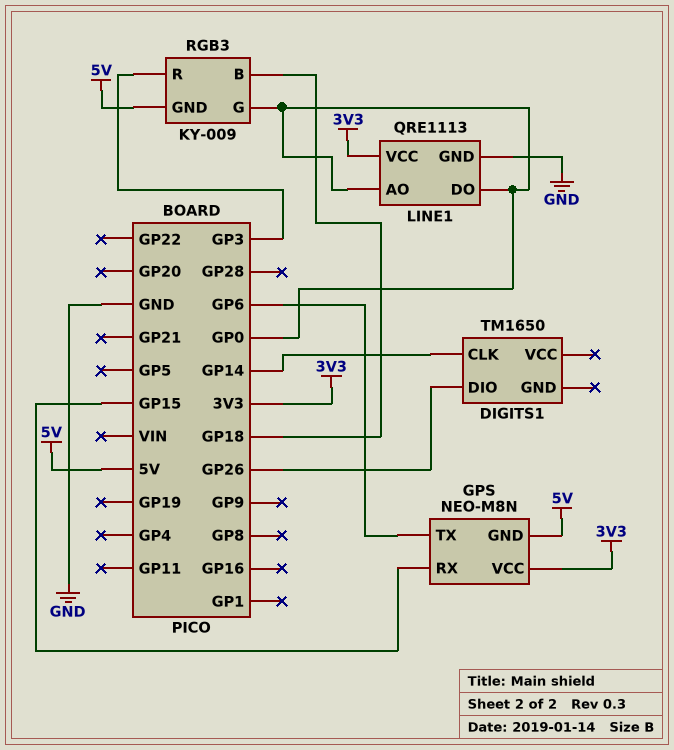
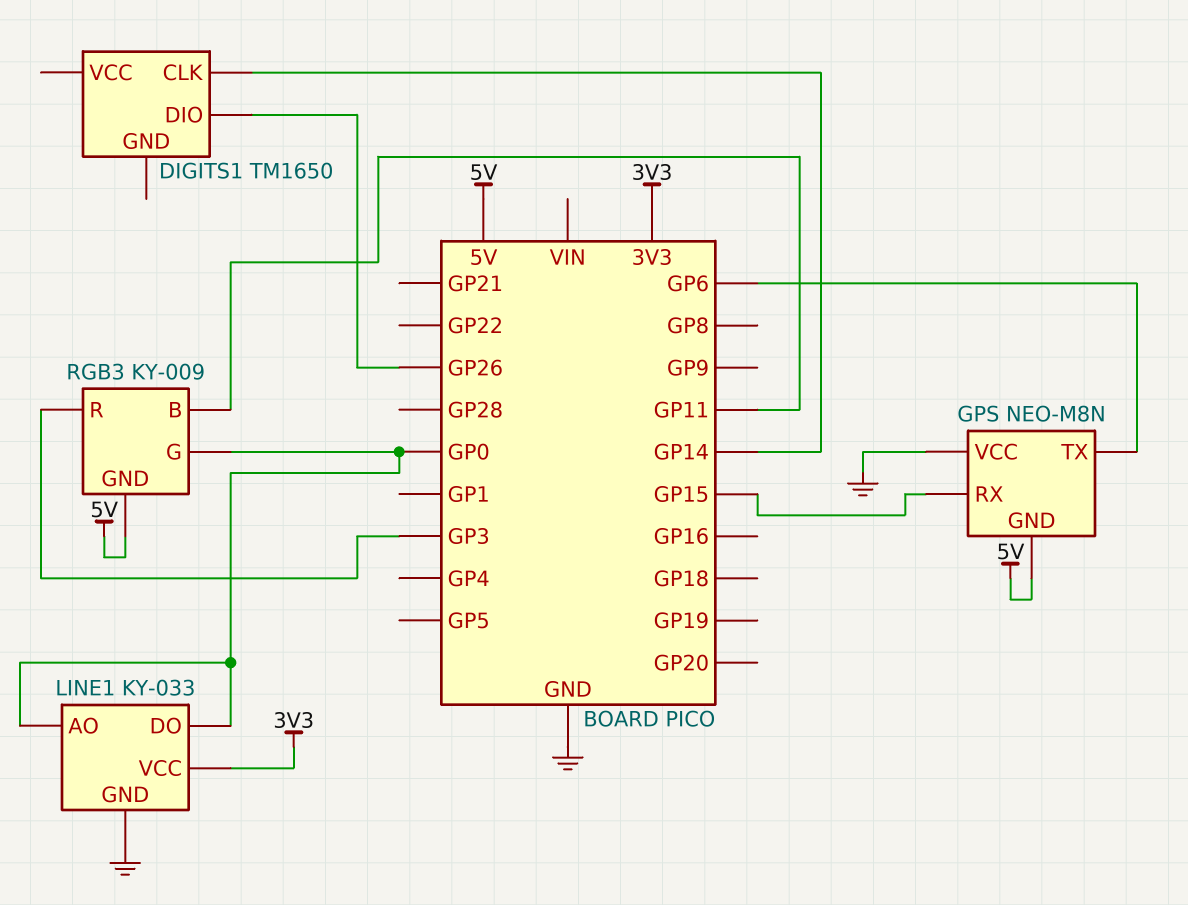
GPS pin VCC: 3V3 -> GND
LINE1: QRE1113 -> KY-033
RGB3 pin B: GP18 -> GP11

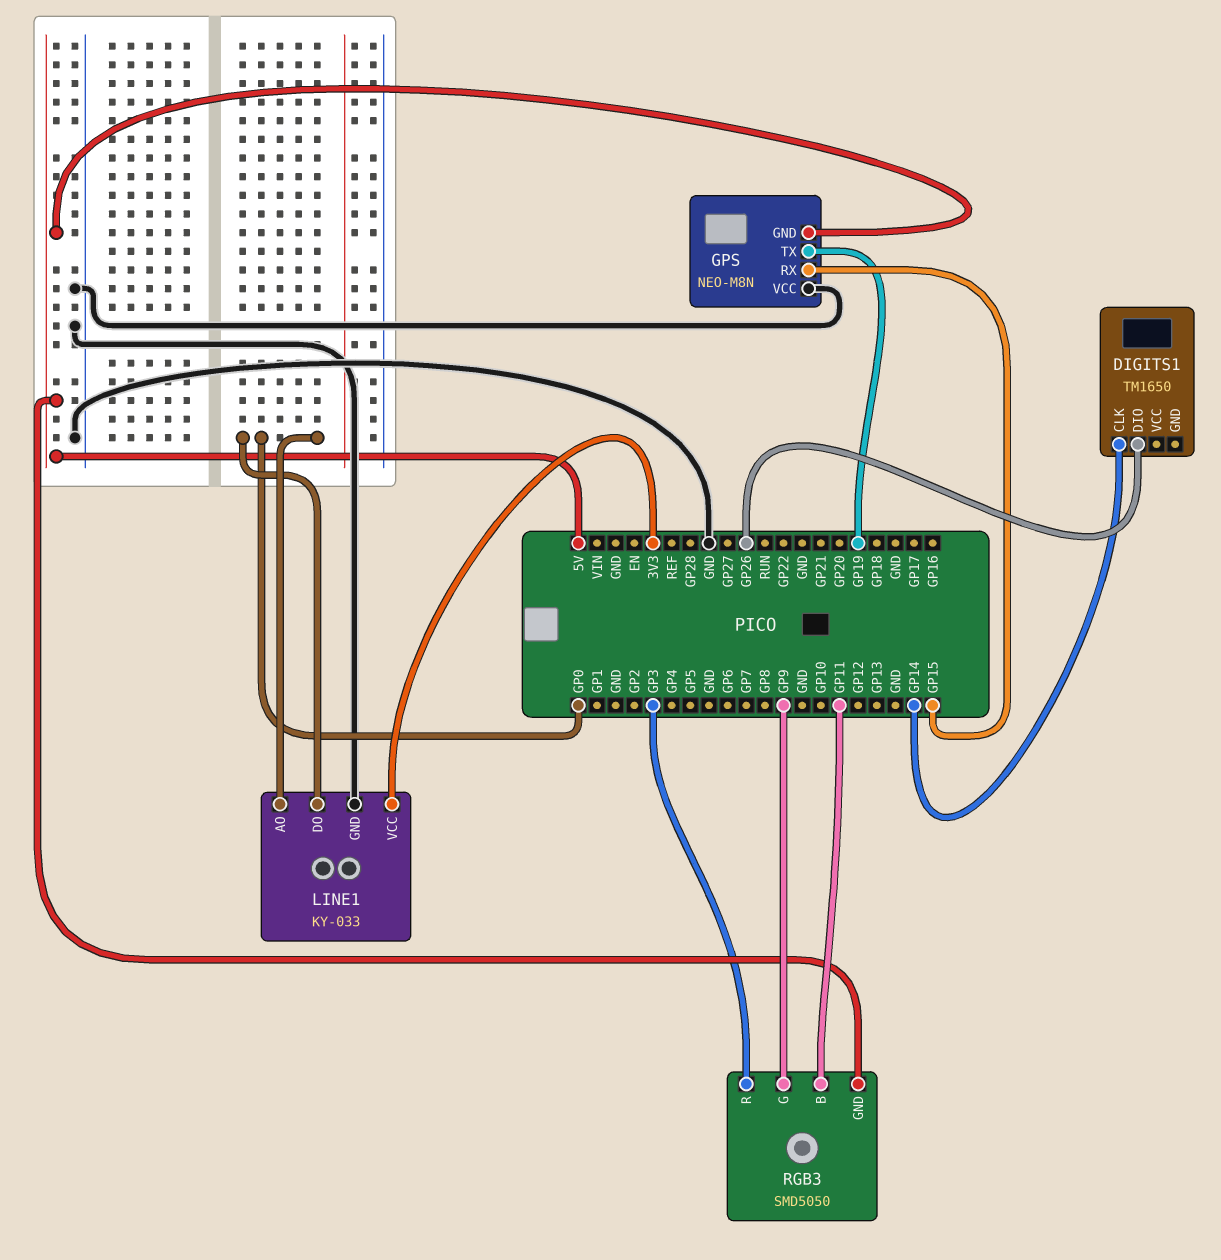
GPS pin TX: GP6 -> GP19
RGB3: KY-009 -> SMD5050
RGB3 pin G: GP0 -> GP9

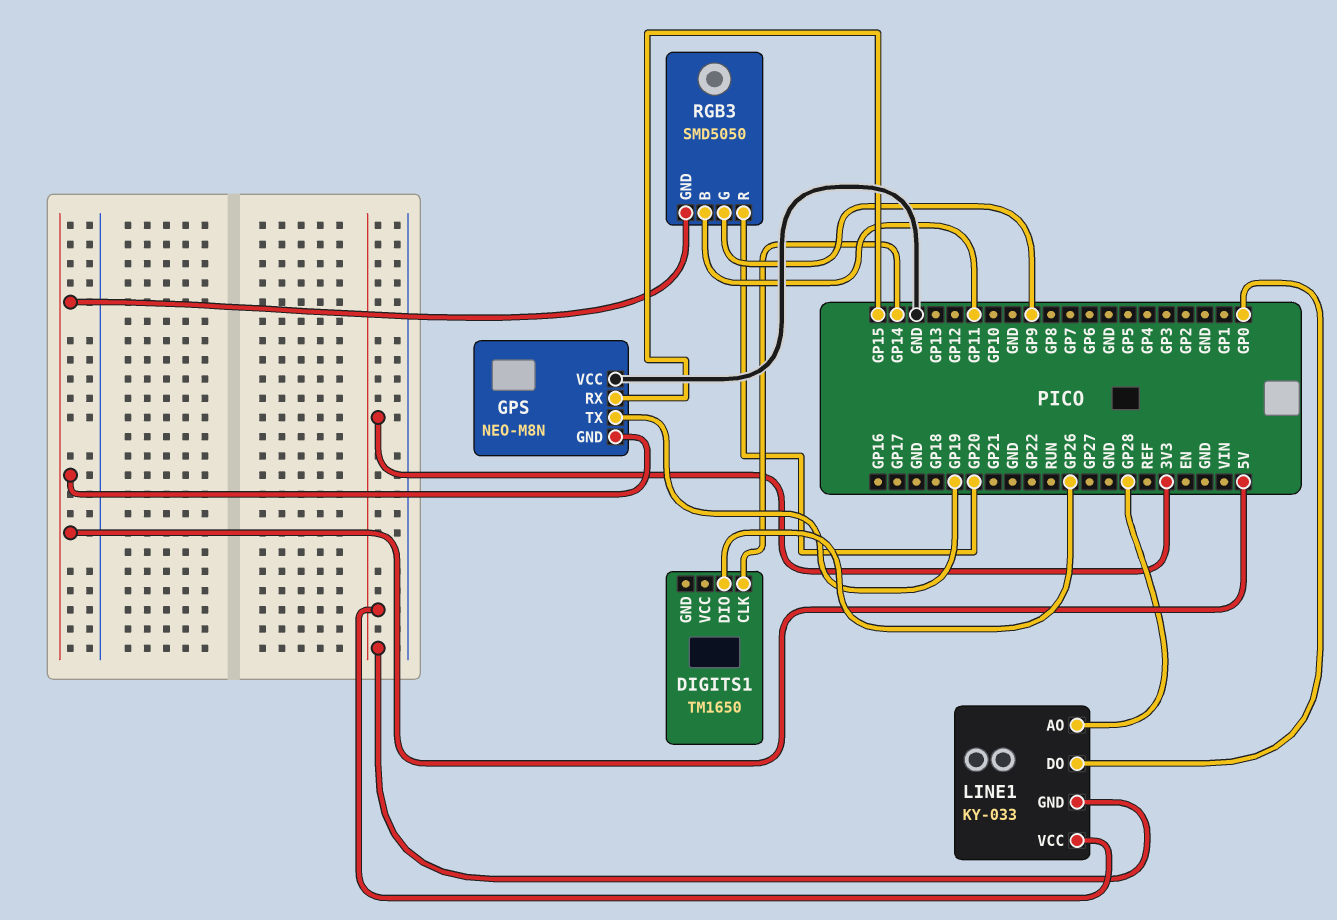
LINE1 pin AO: GP0 -> GP28
LINE1 pin GND: GND -> 3V3
RGB3 pin R: GP3 -> GP20

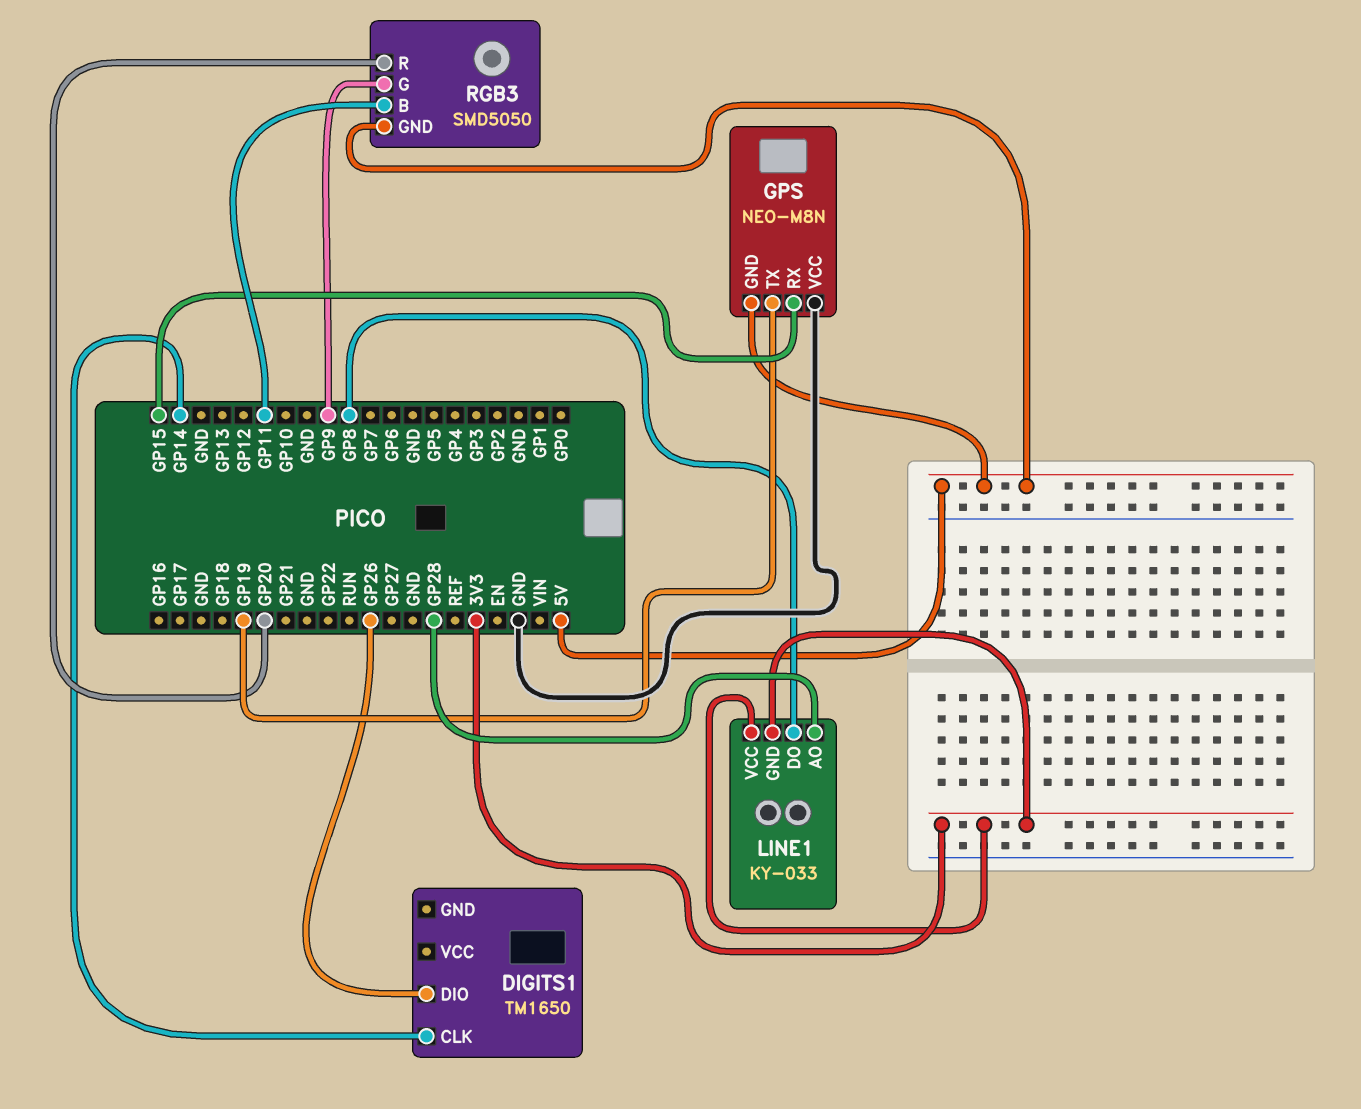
LINE1 pin DO: GP0 -> GP8

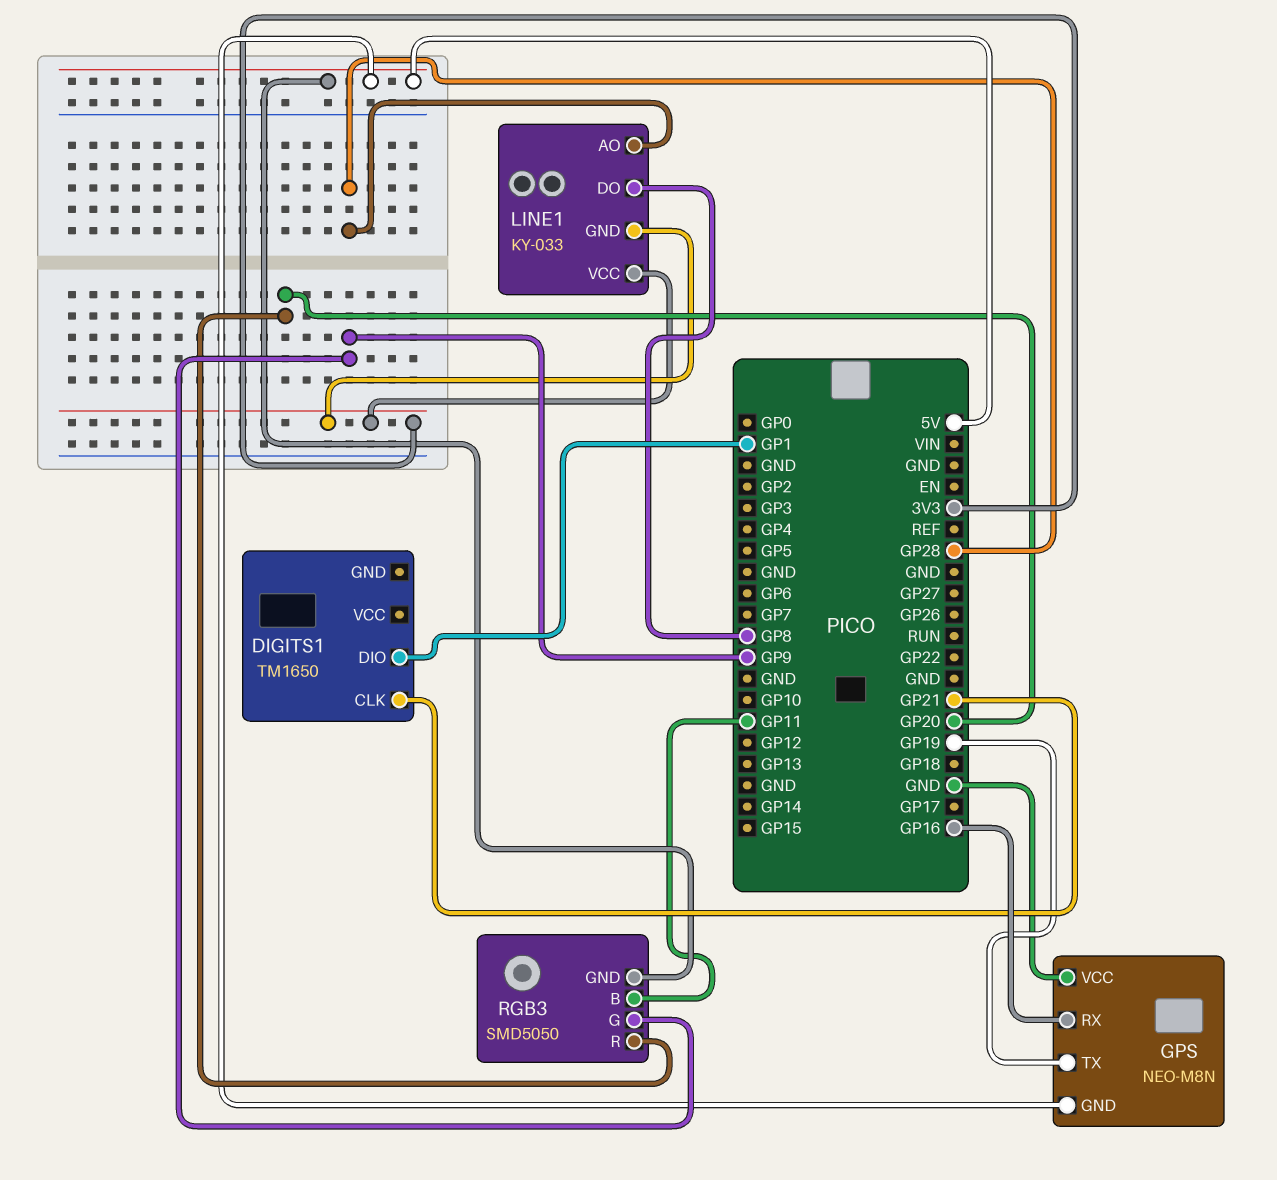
DIGITS1 pin CLK: GP14 -> GP21
DIGITS1 pin DIO: GP26 -> GP1
GPS pin RX: GP15 -> GP16

